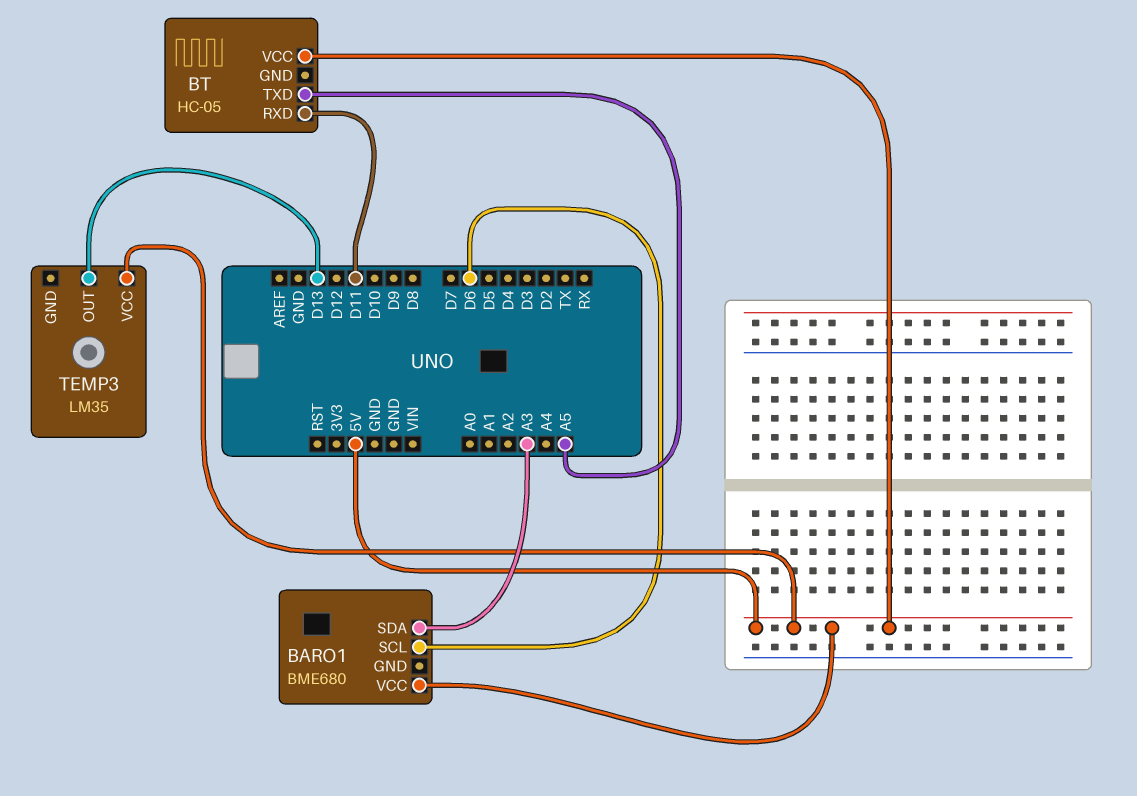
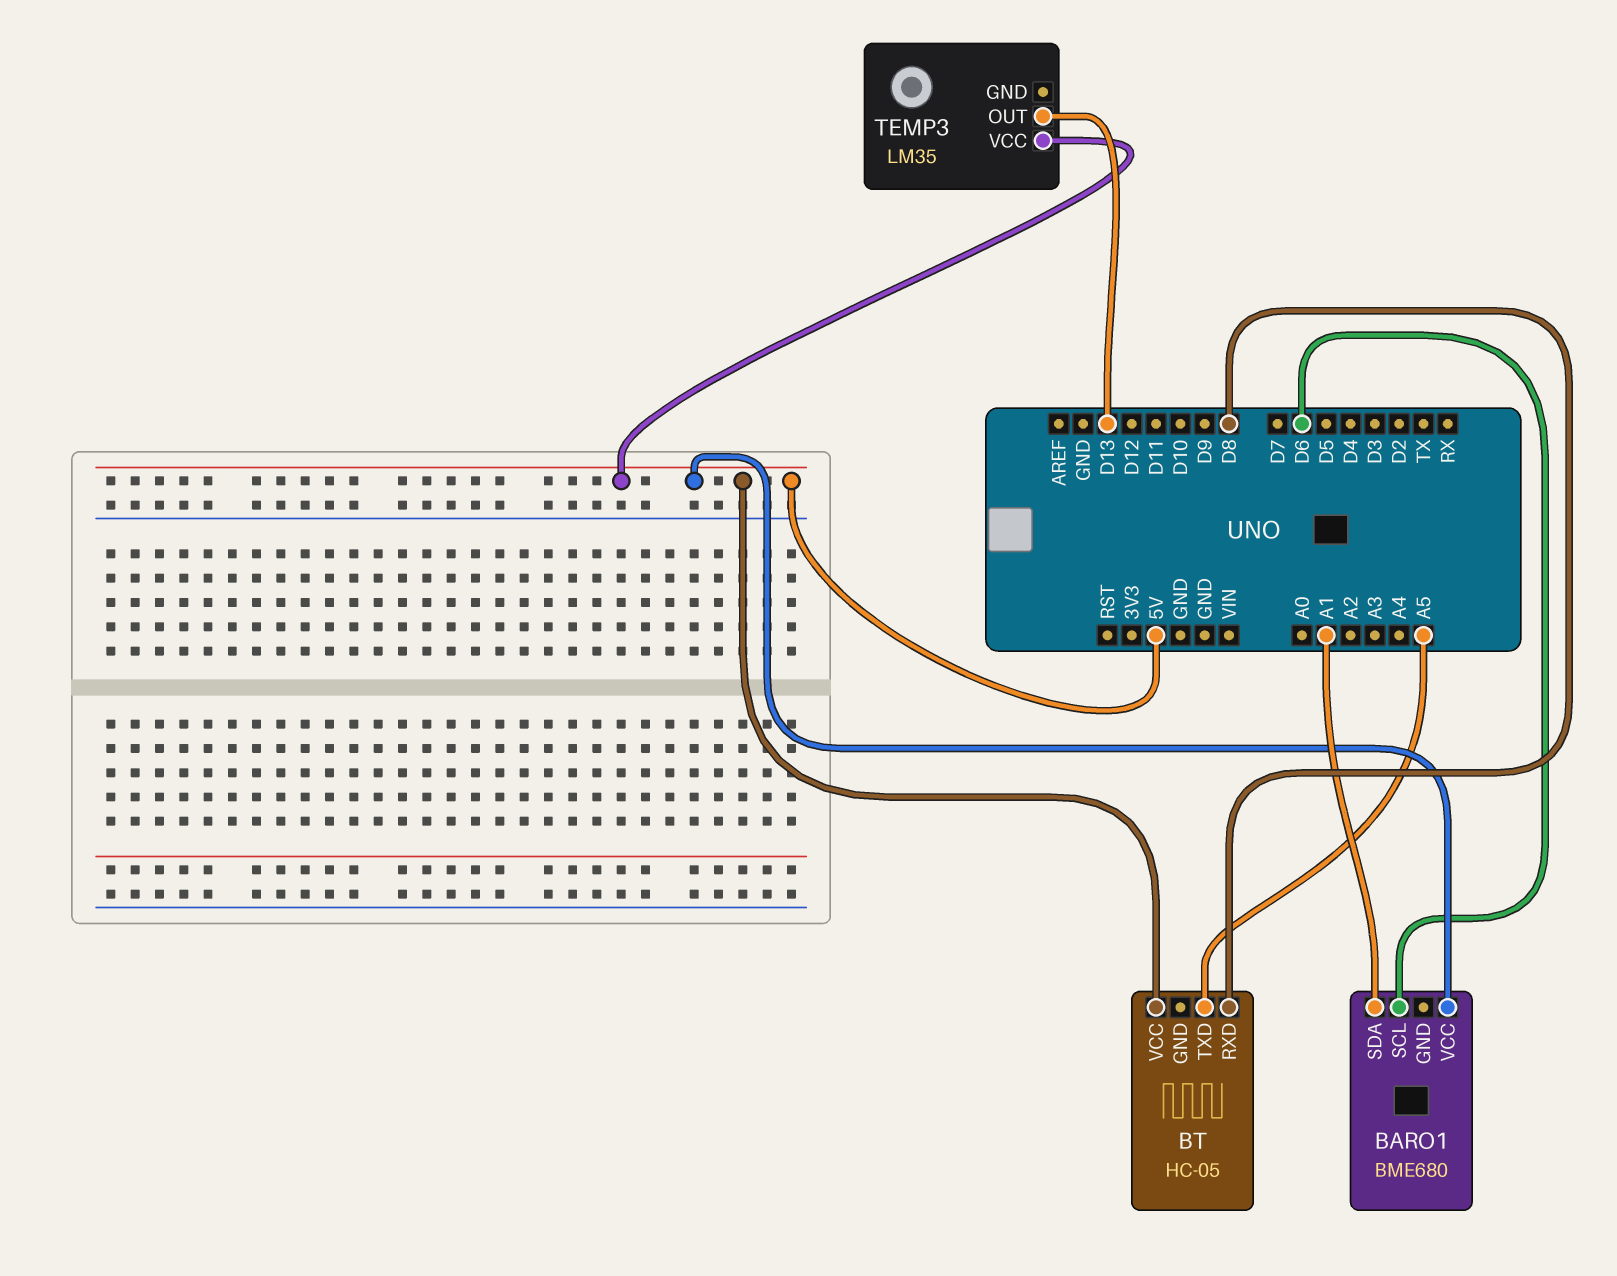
BARO1 pin SDA: A3 -> A1
BT pin RXD: D11 -> D8

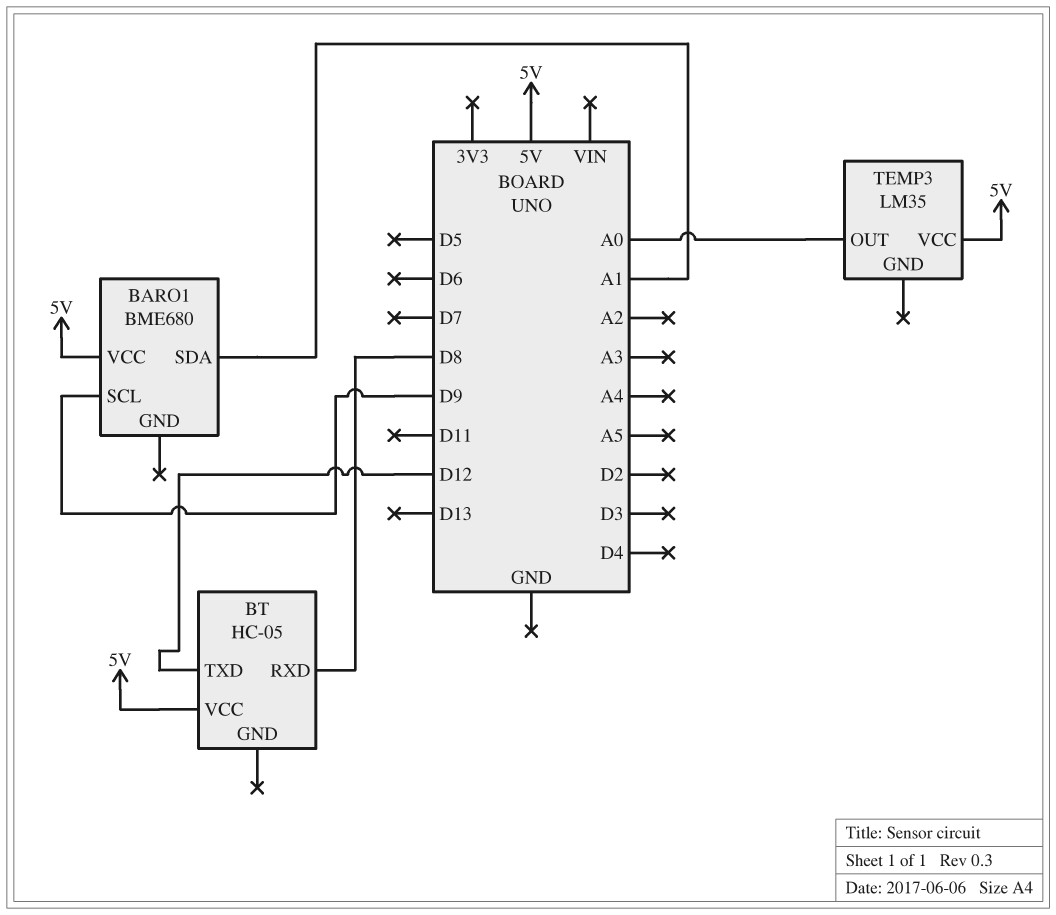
BARO1 pin SCL: D6 -> D9
BT pin TXD: A5 -> D12
TEMP3 pin OUT: D13 -> A0

